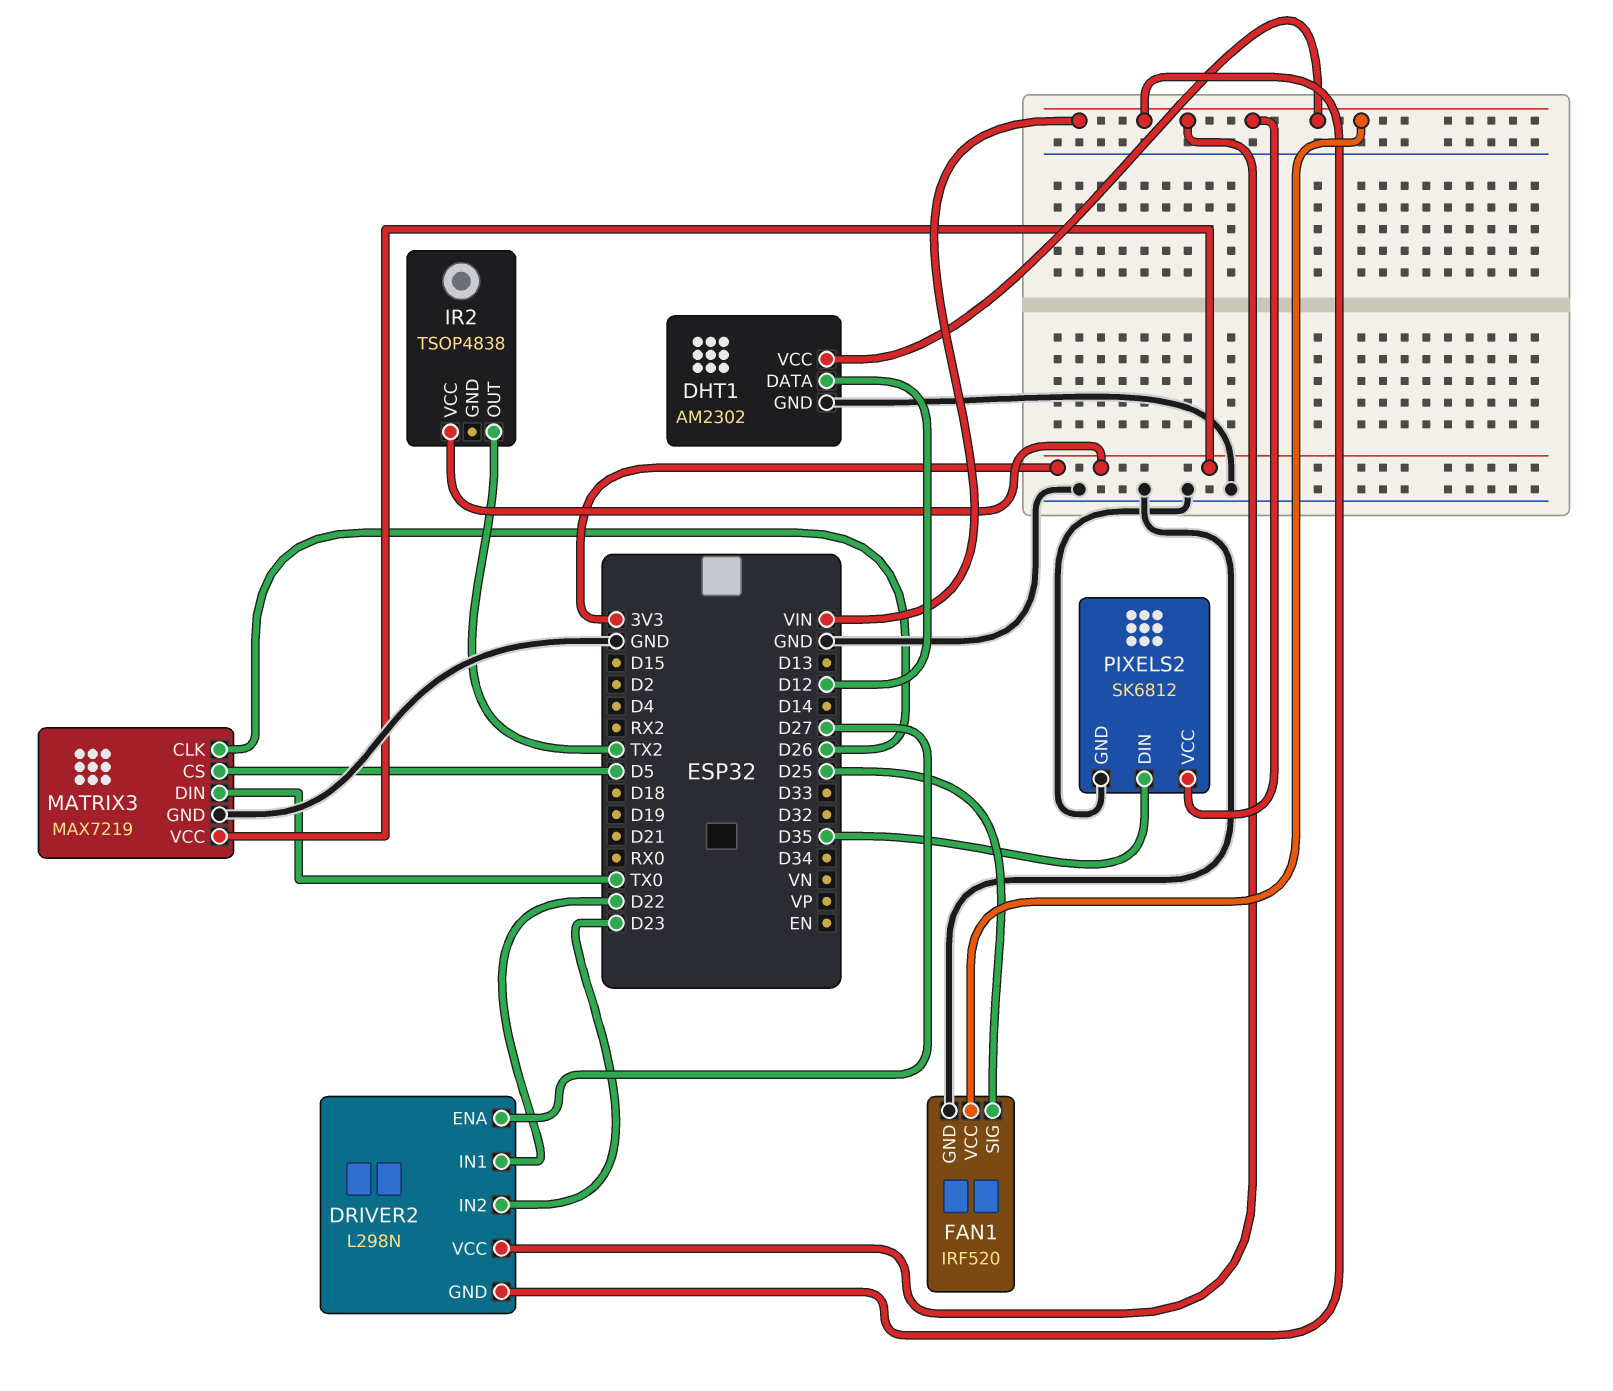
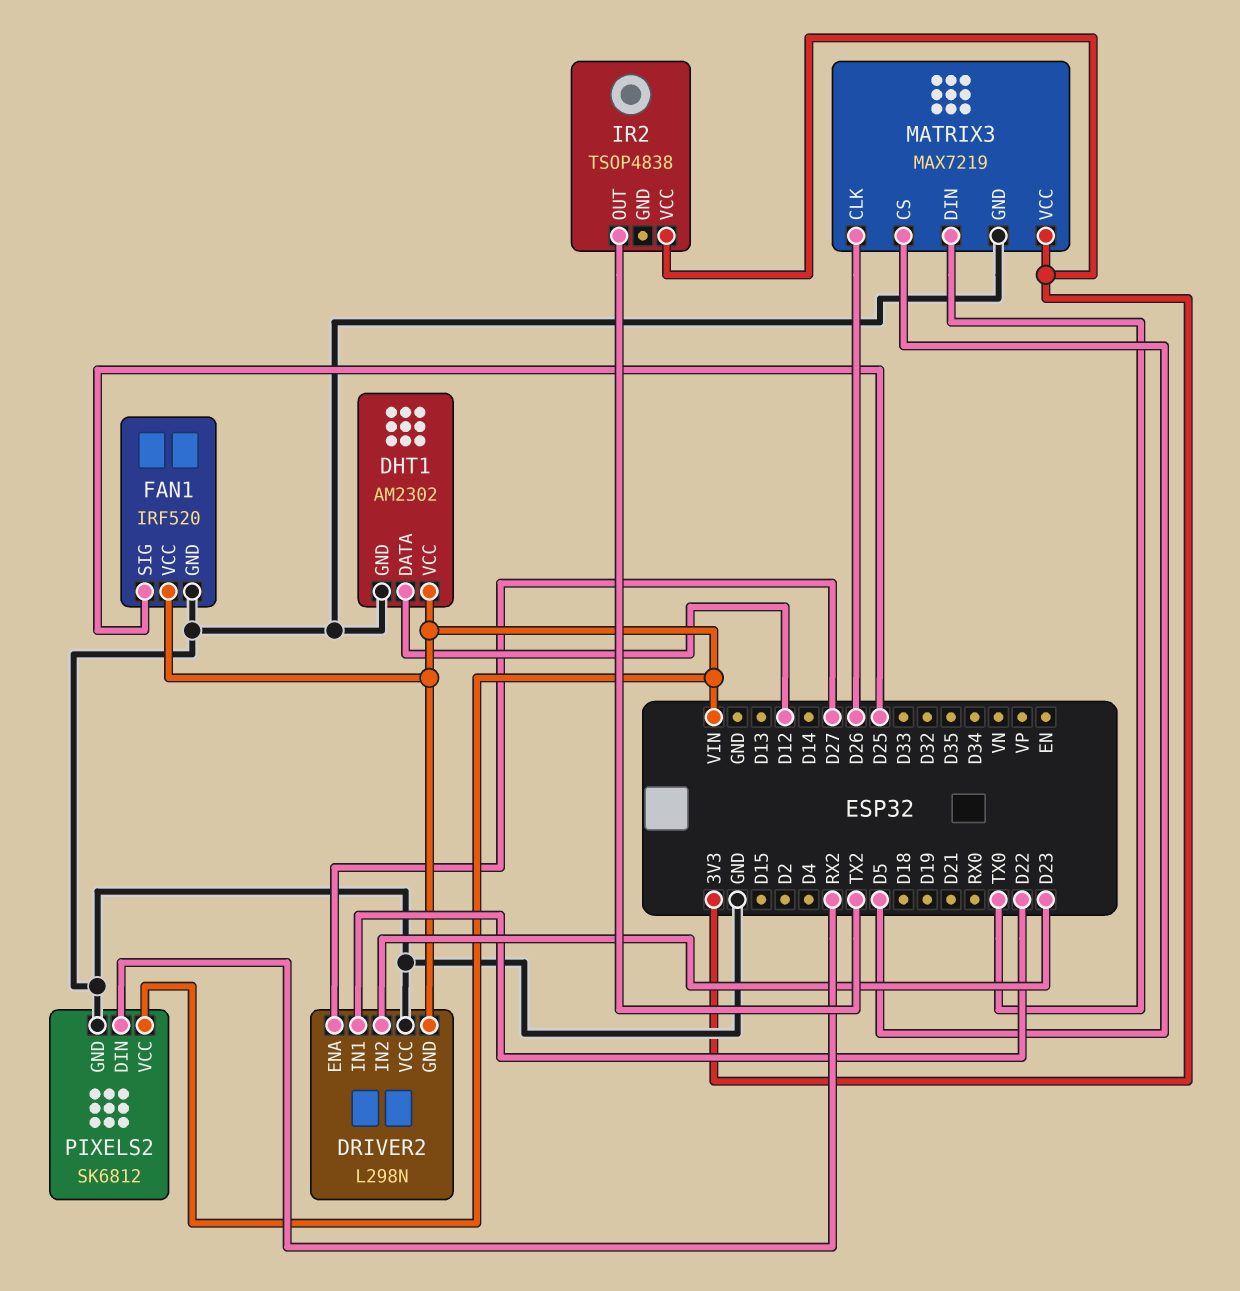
DRIVER2 pin VCC: VIN -> GND
PIXELS2 pin DIN: D35 -> RX2

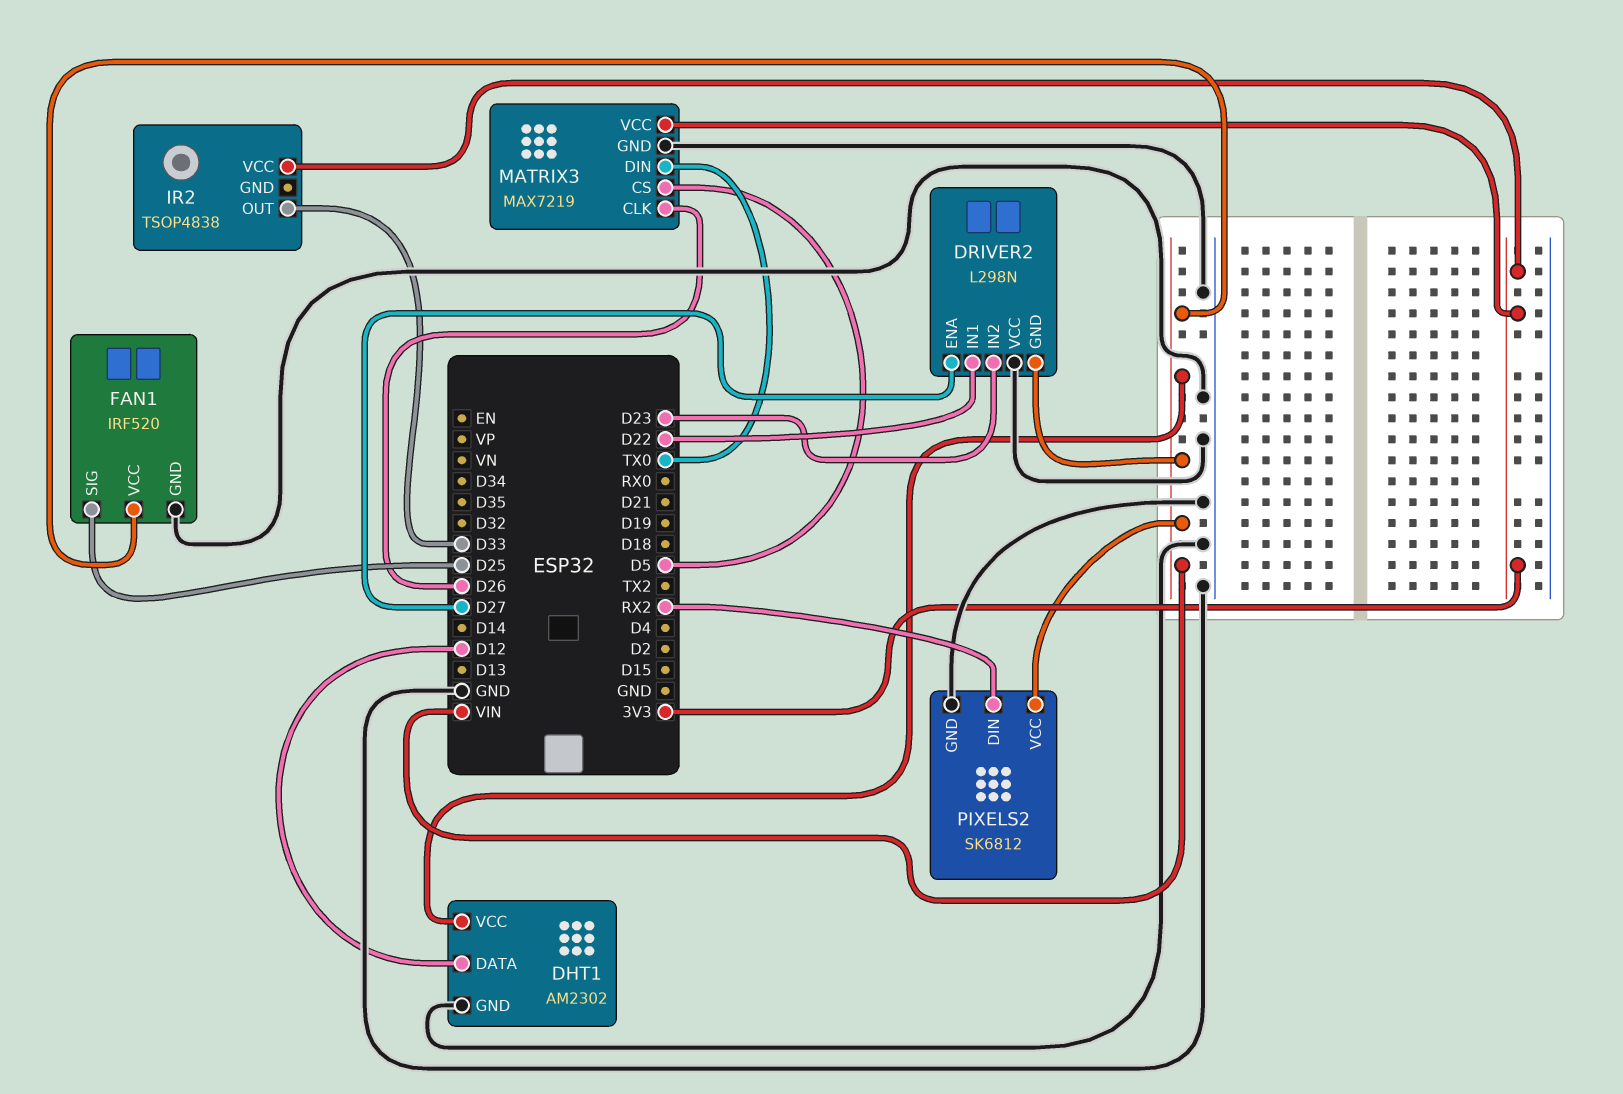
IR2 pin OUT: TX2 -> D33

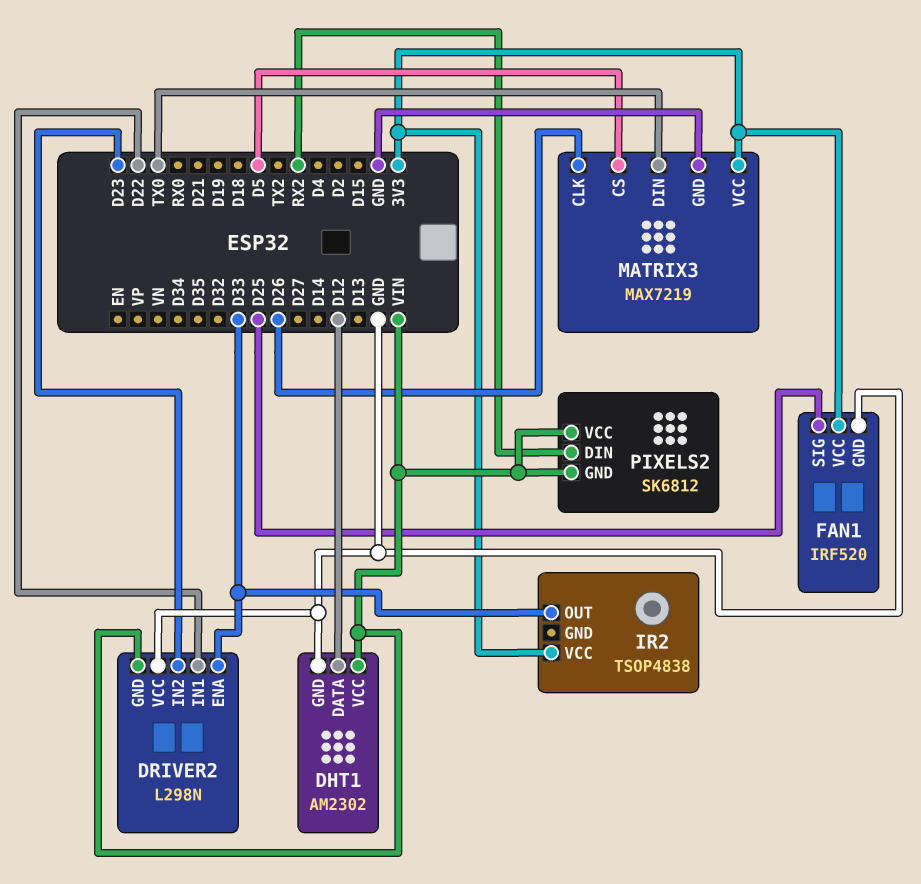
DRIVER2 pin ENA: D27 -> D33
FAN1 pin VCC: VIN -> 3V3
PIXELS2 pin GND: GND -> VIN

